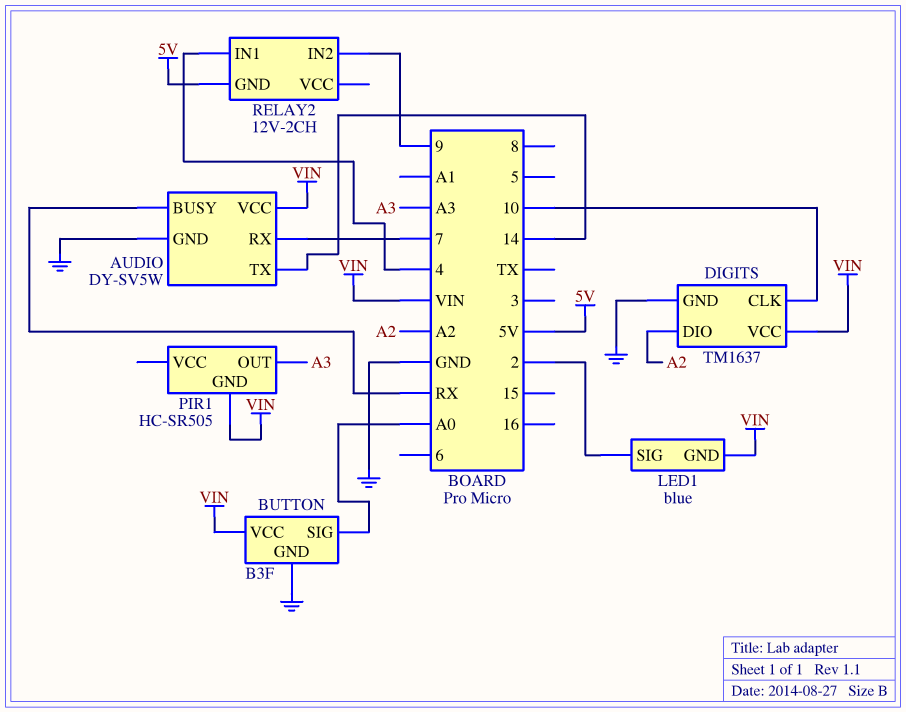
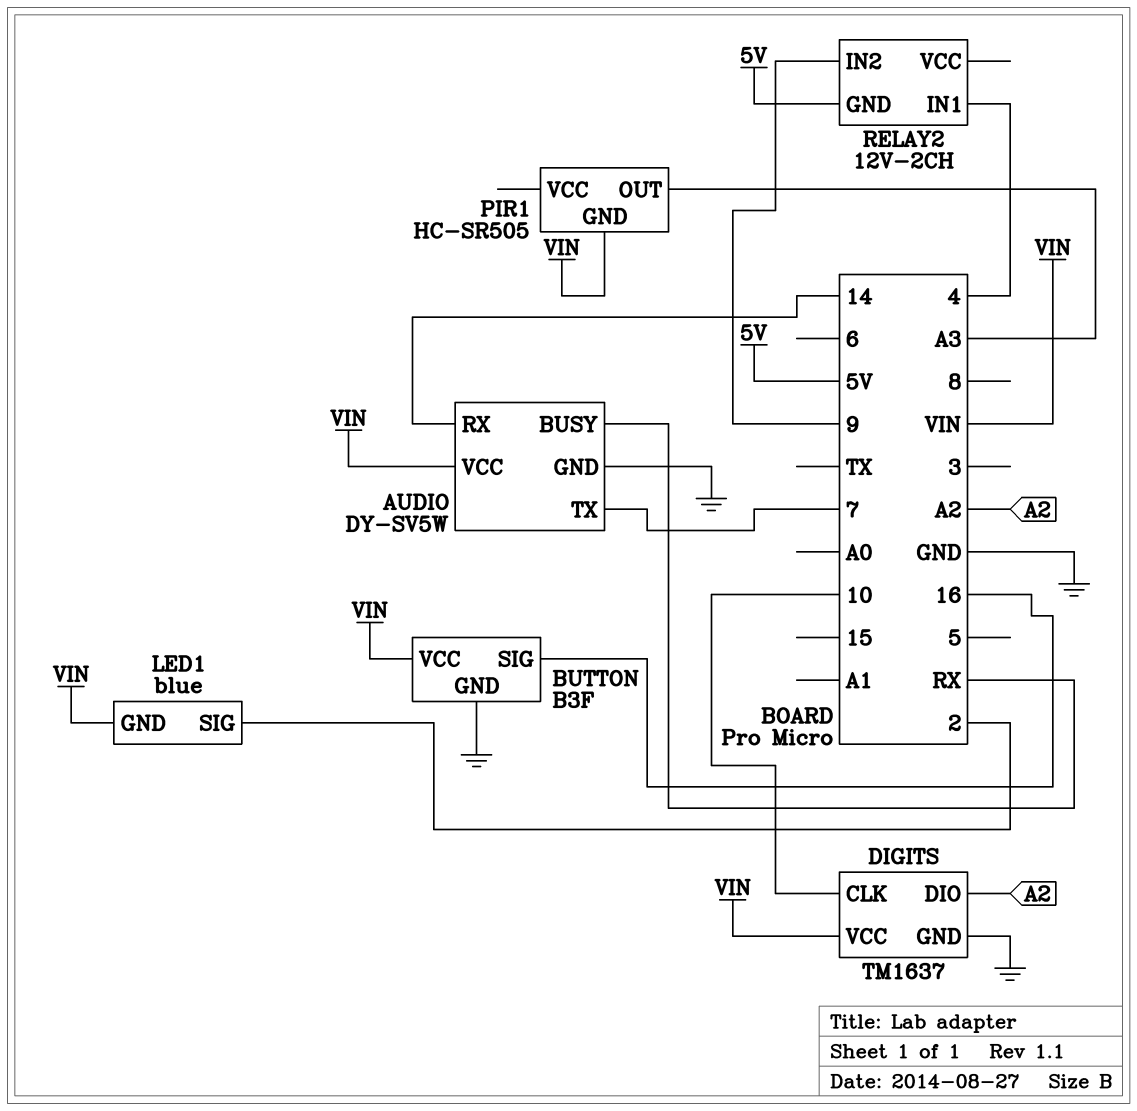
AUDIO pin RX: 7 -> 14
AUDIO pin TX: 14 -> 7
BUTTON pin SIG: A0 -> 16

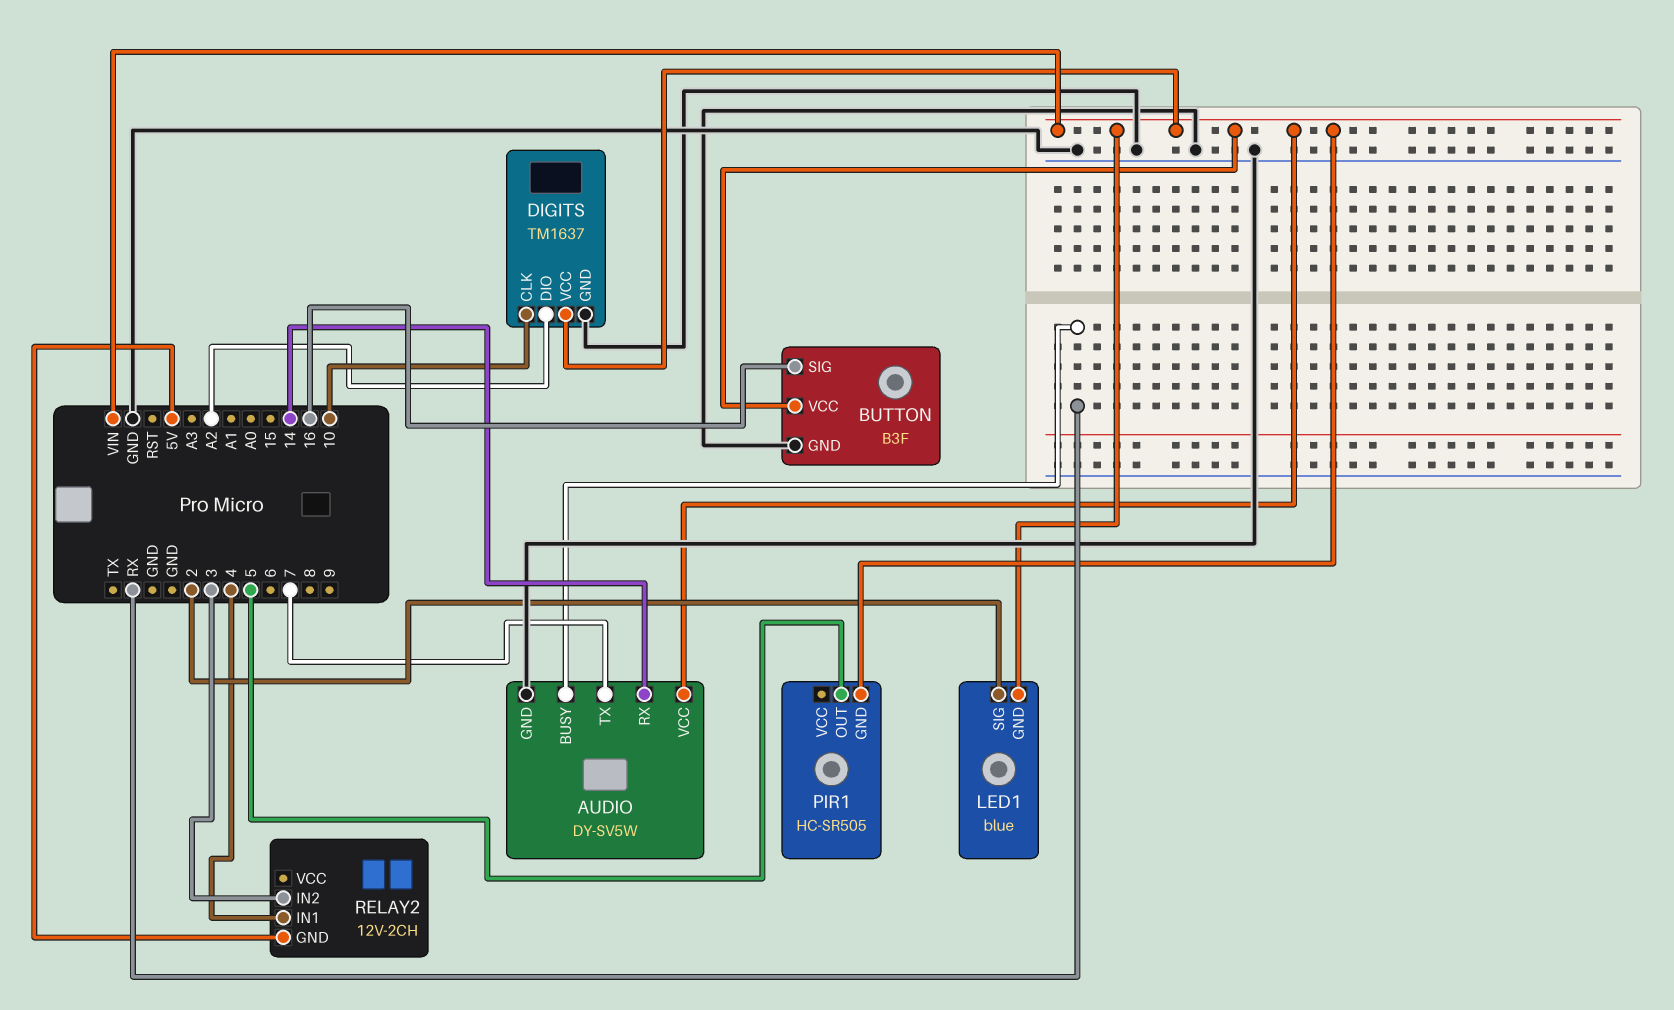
PIR1 pin OUT: A3 -> 5
RELAY2 pin IN2: 9 -> 3

